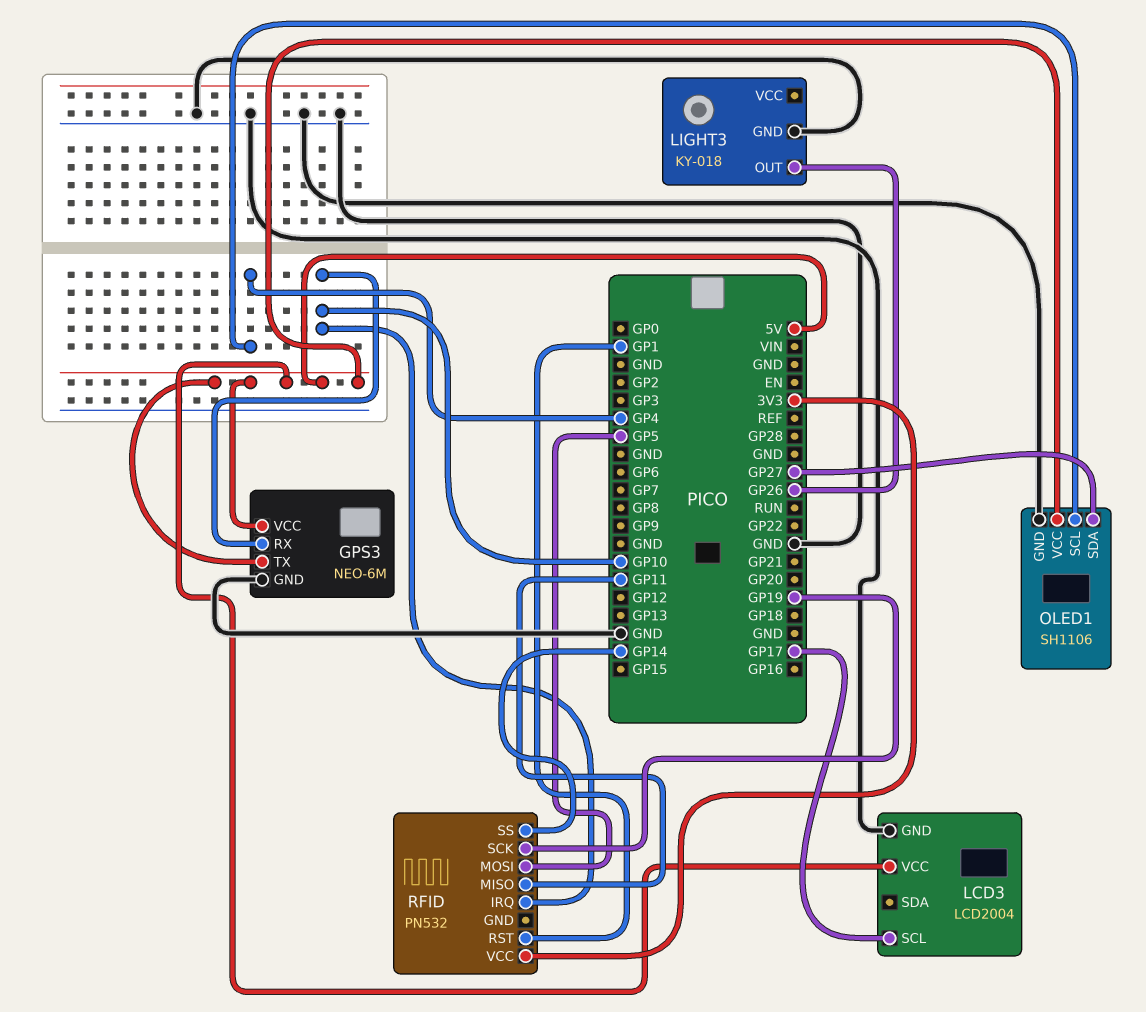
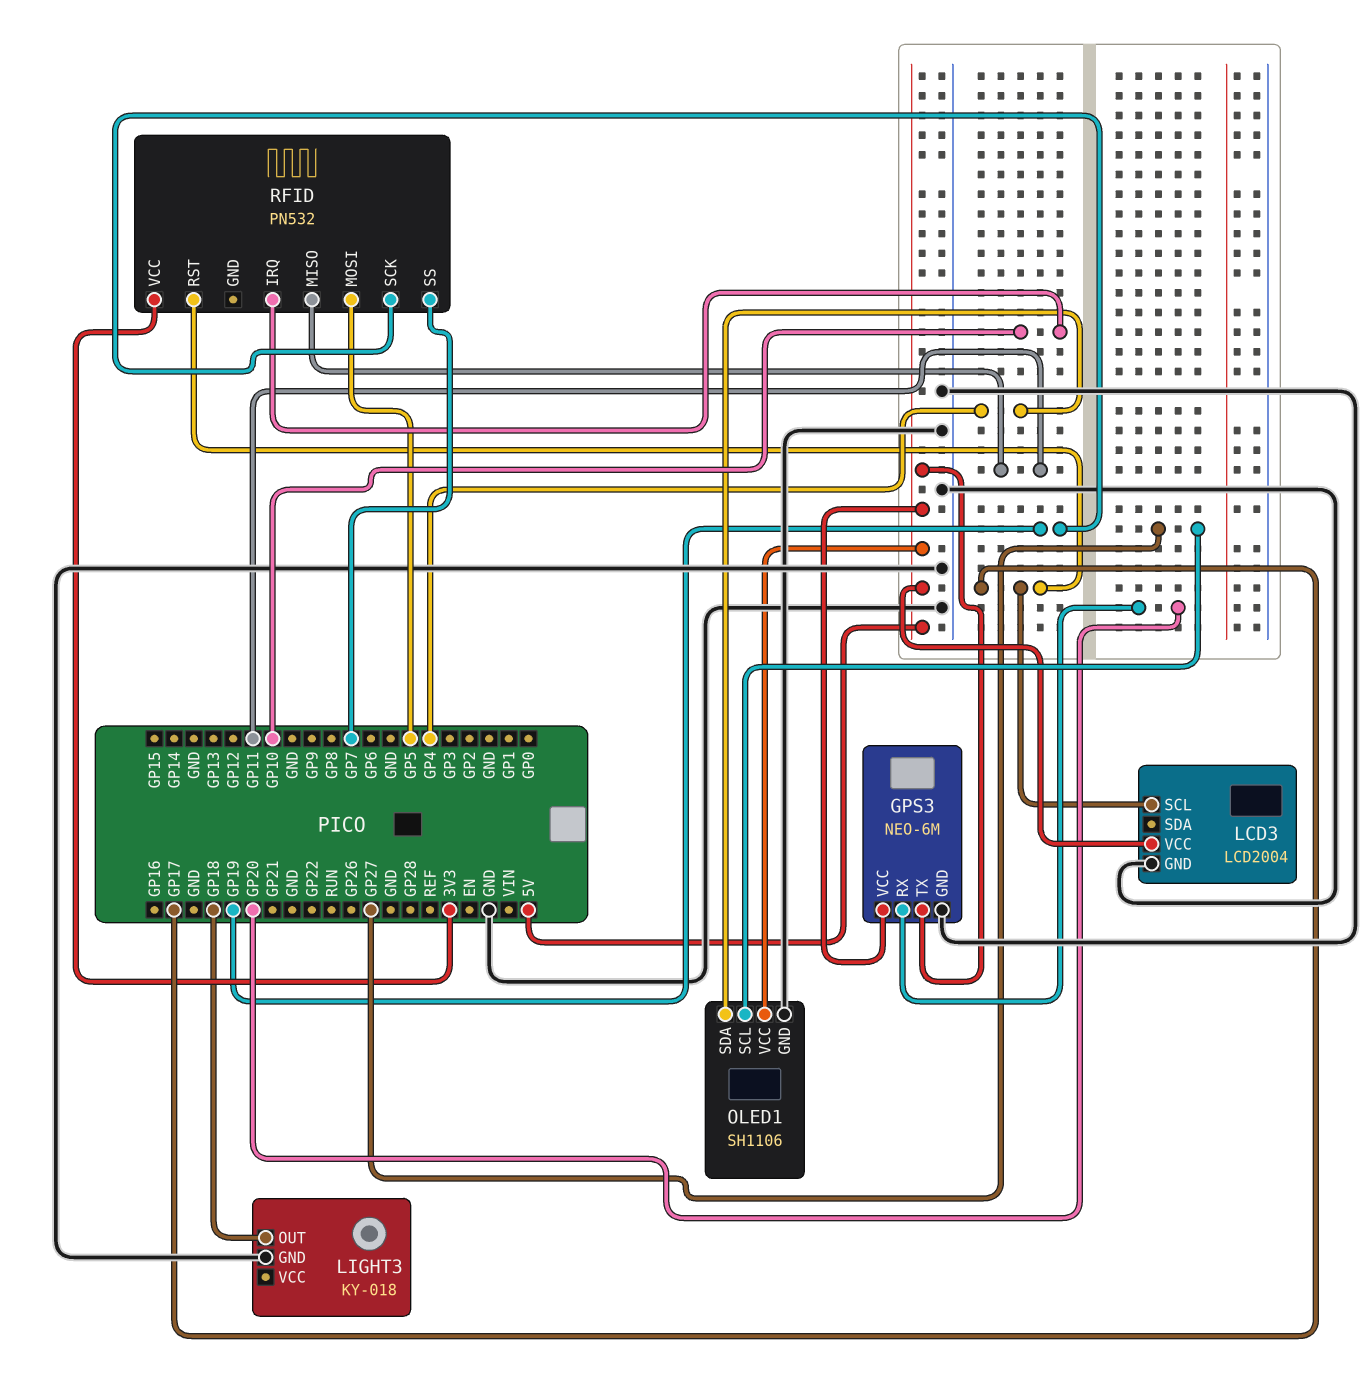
GPS3 pin RX: GP10 -> GP20
LIGHT3 pin OUT: GP26 -> GP18
OLED1 pin SCL: GP4 -> GP27
OLED1 pin SDA: GP27 -> GP4
RFID pin RST: GP1 -> GP17
RFID pin SS: GP14 -> GP7

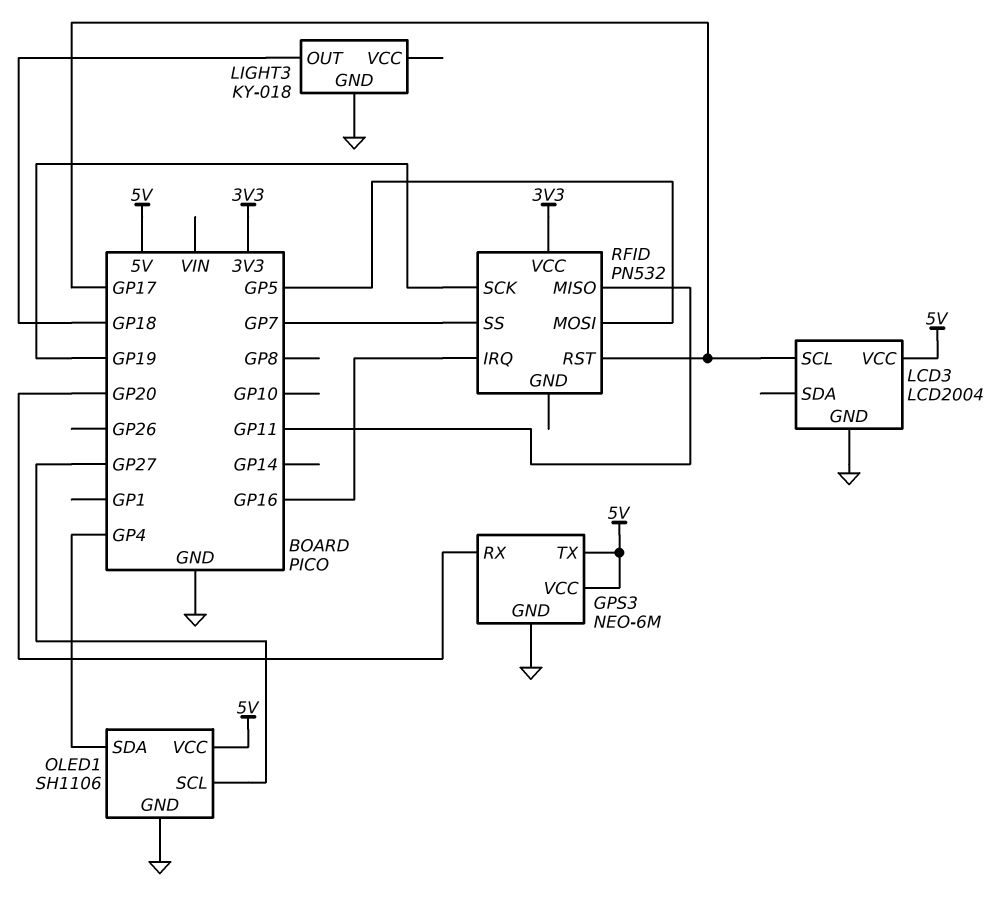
RFID pin IRQ: GP10 -> GP16

